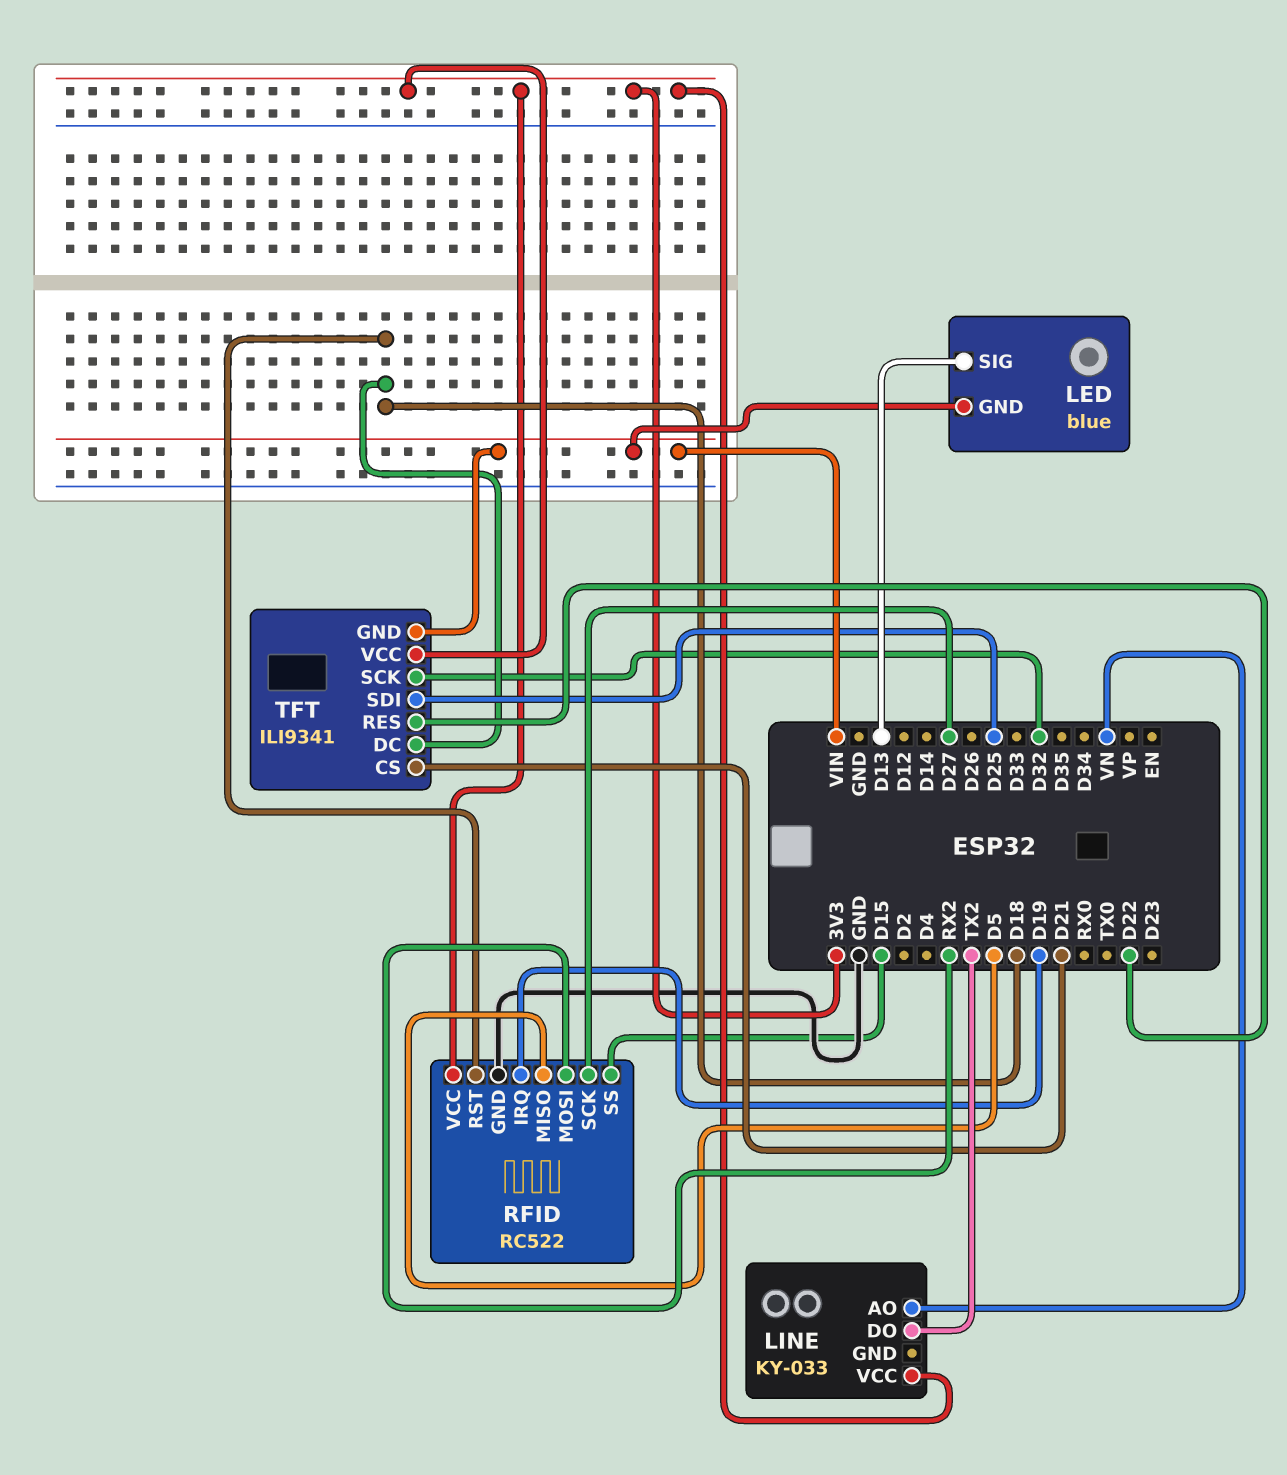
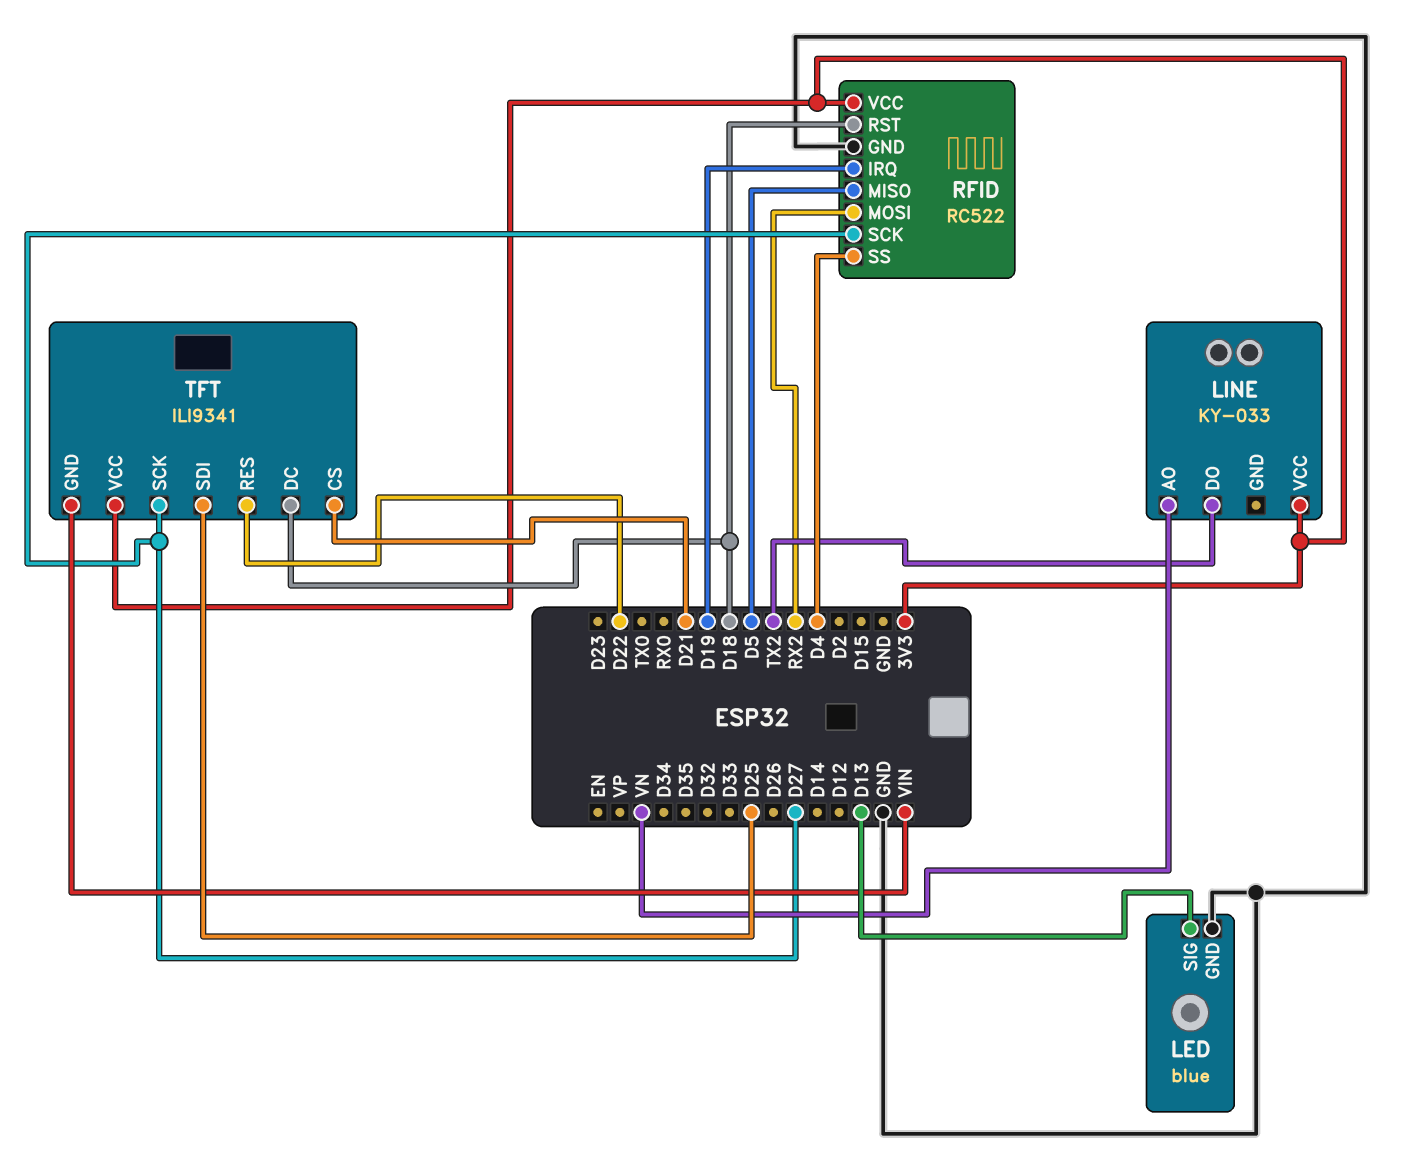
LED pin GND: VIN -> GND
RFID pin SS: D15 -> D4
TFT pin SCK: D32 -> D27

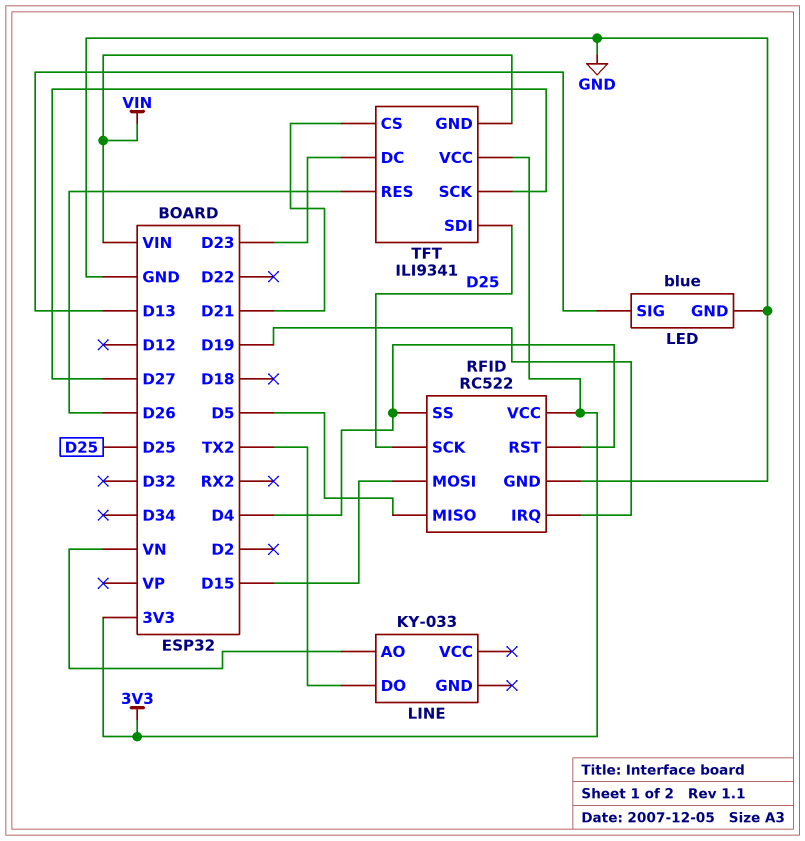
LINE pin VCC: 3V3 -> none
RFID pin MOSI: RX2 -> D15
RFID pin RST: D18 -> D4
RFID pin SCK: D27 -> D25
TFT pin DC: D18 -> D23
TFT pin RES: D22 -> D26

